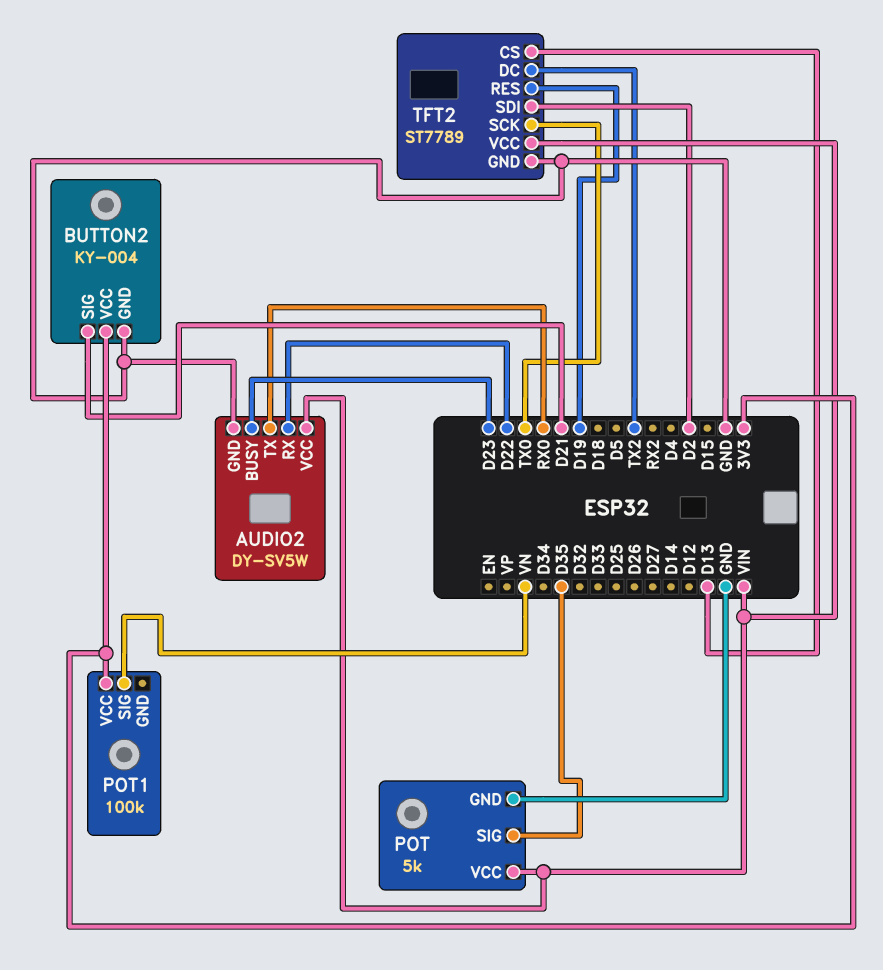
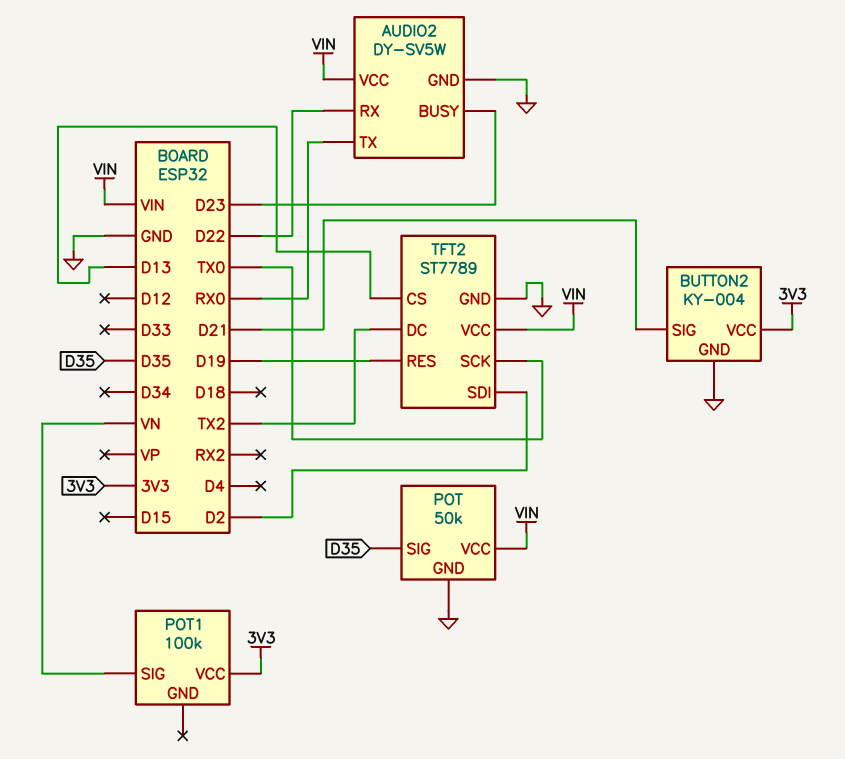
POT: 5k -> 50k

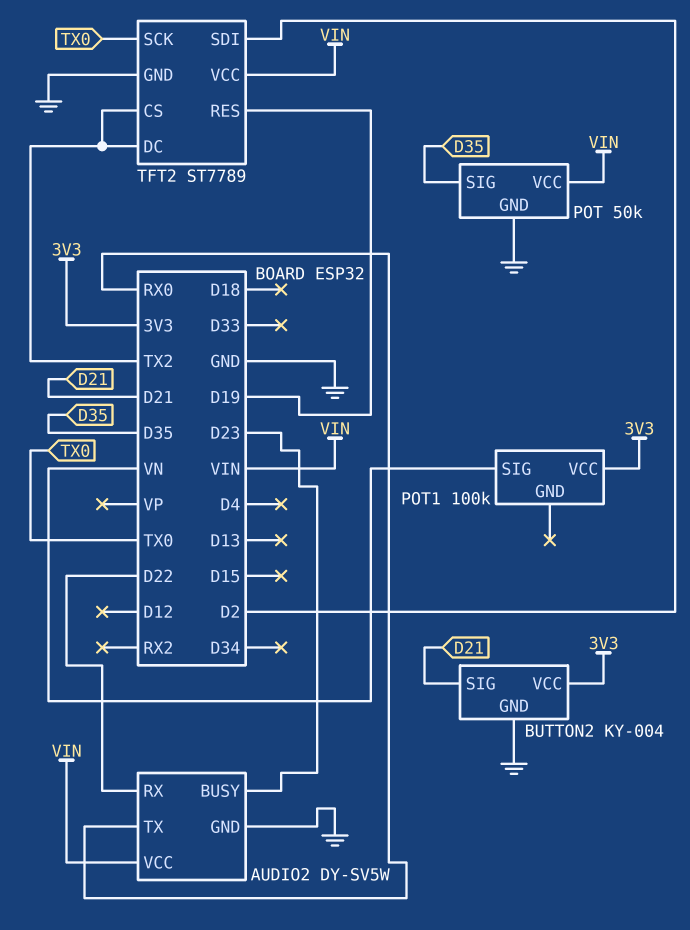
TFT2 pin CS: D13 -> TX2

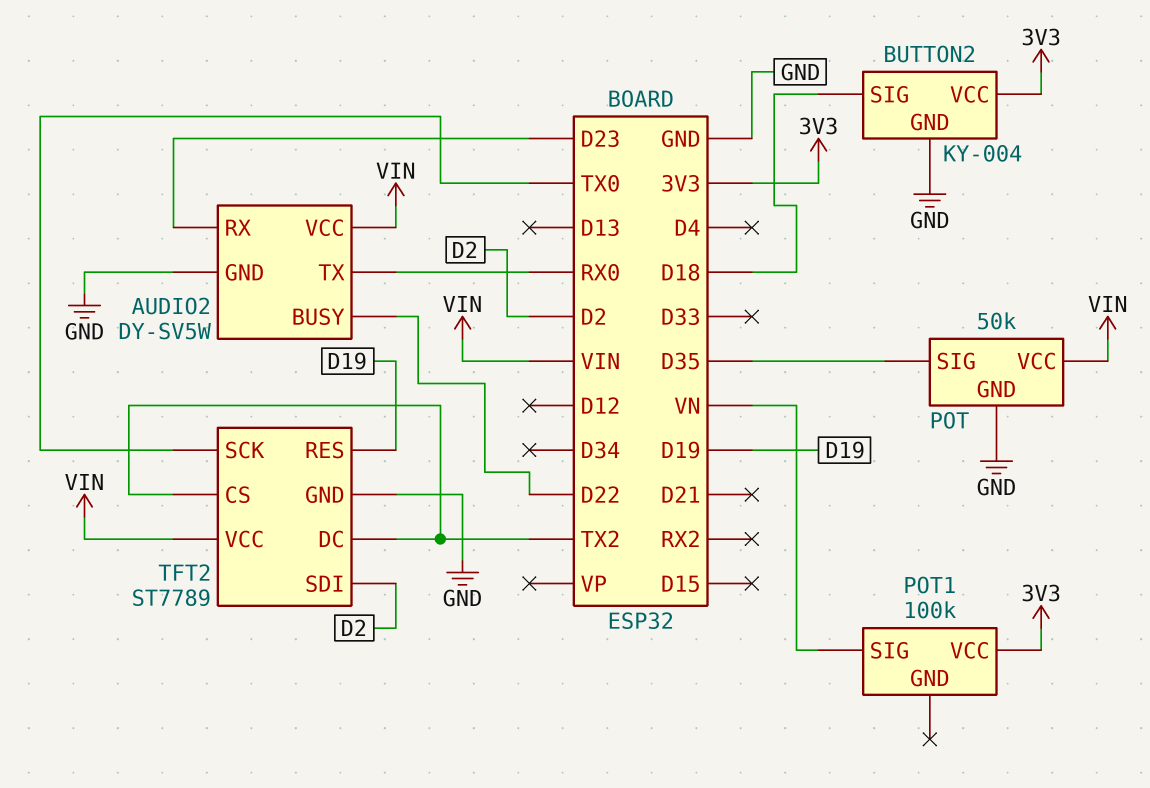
AUDIO2 pin BUSY: D23 -> D22
AUDIO2 pin RX: D22 -> D23
BUTTON2 pin SIG: D21 -> D18

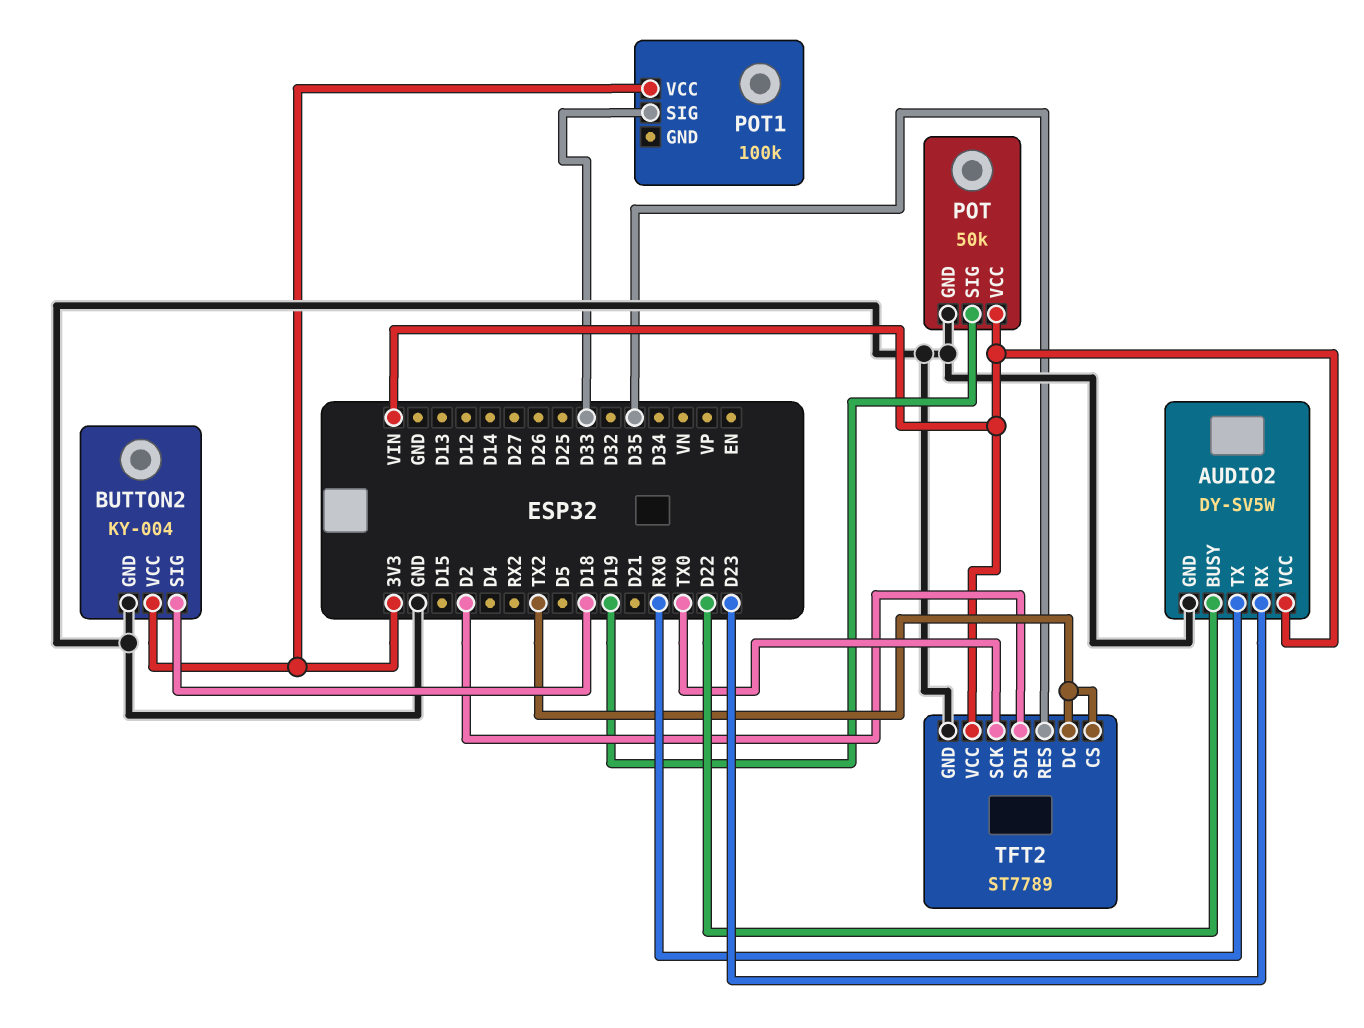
POT pin SIG: D35 -> D19
POT1 pin SIG: VN -> D33
TFT2 pin RES: D19 -> D35

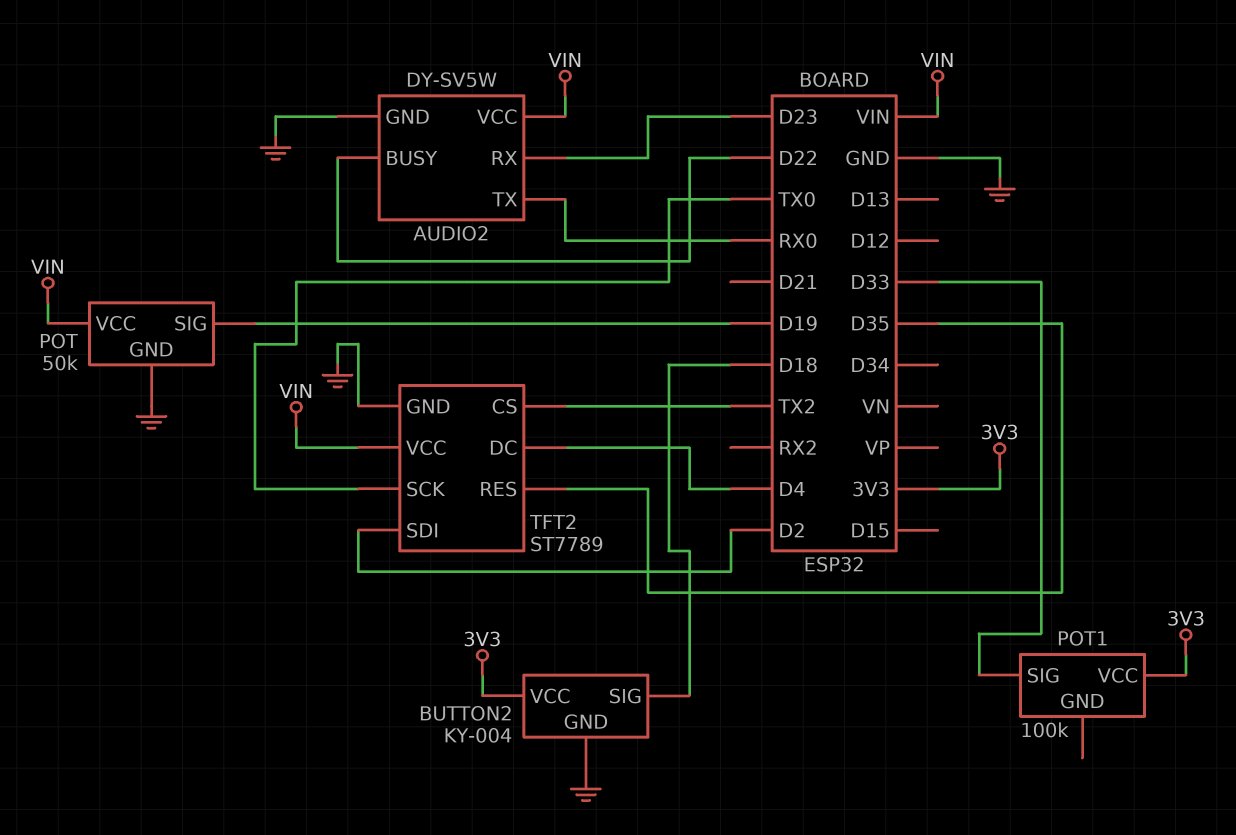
TFT2 pin DC: TX2 -> D4

